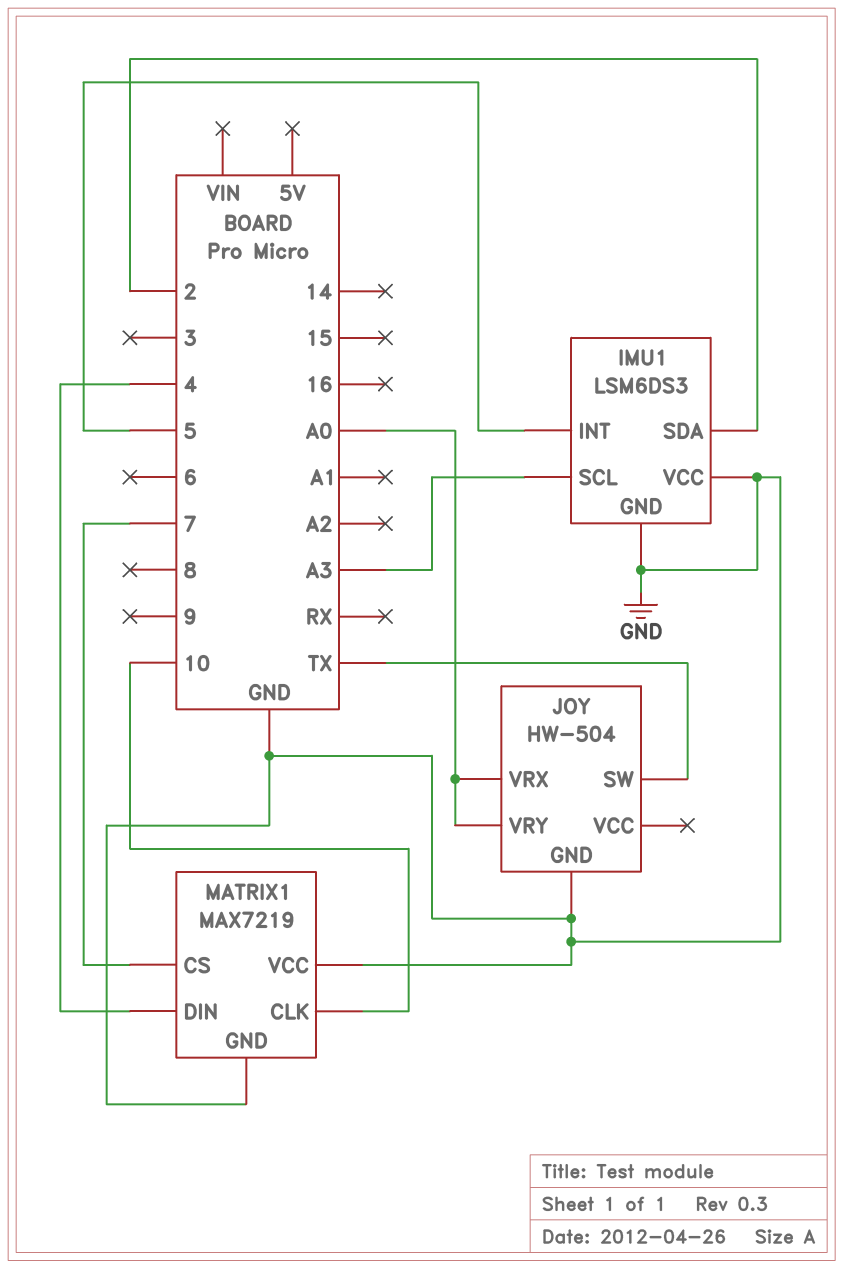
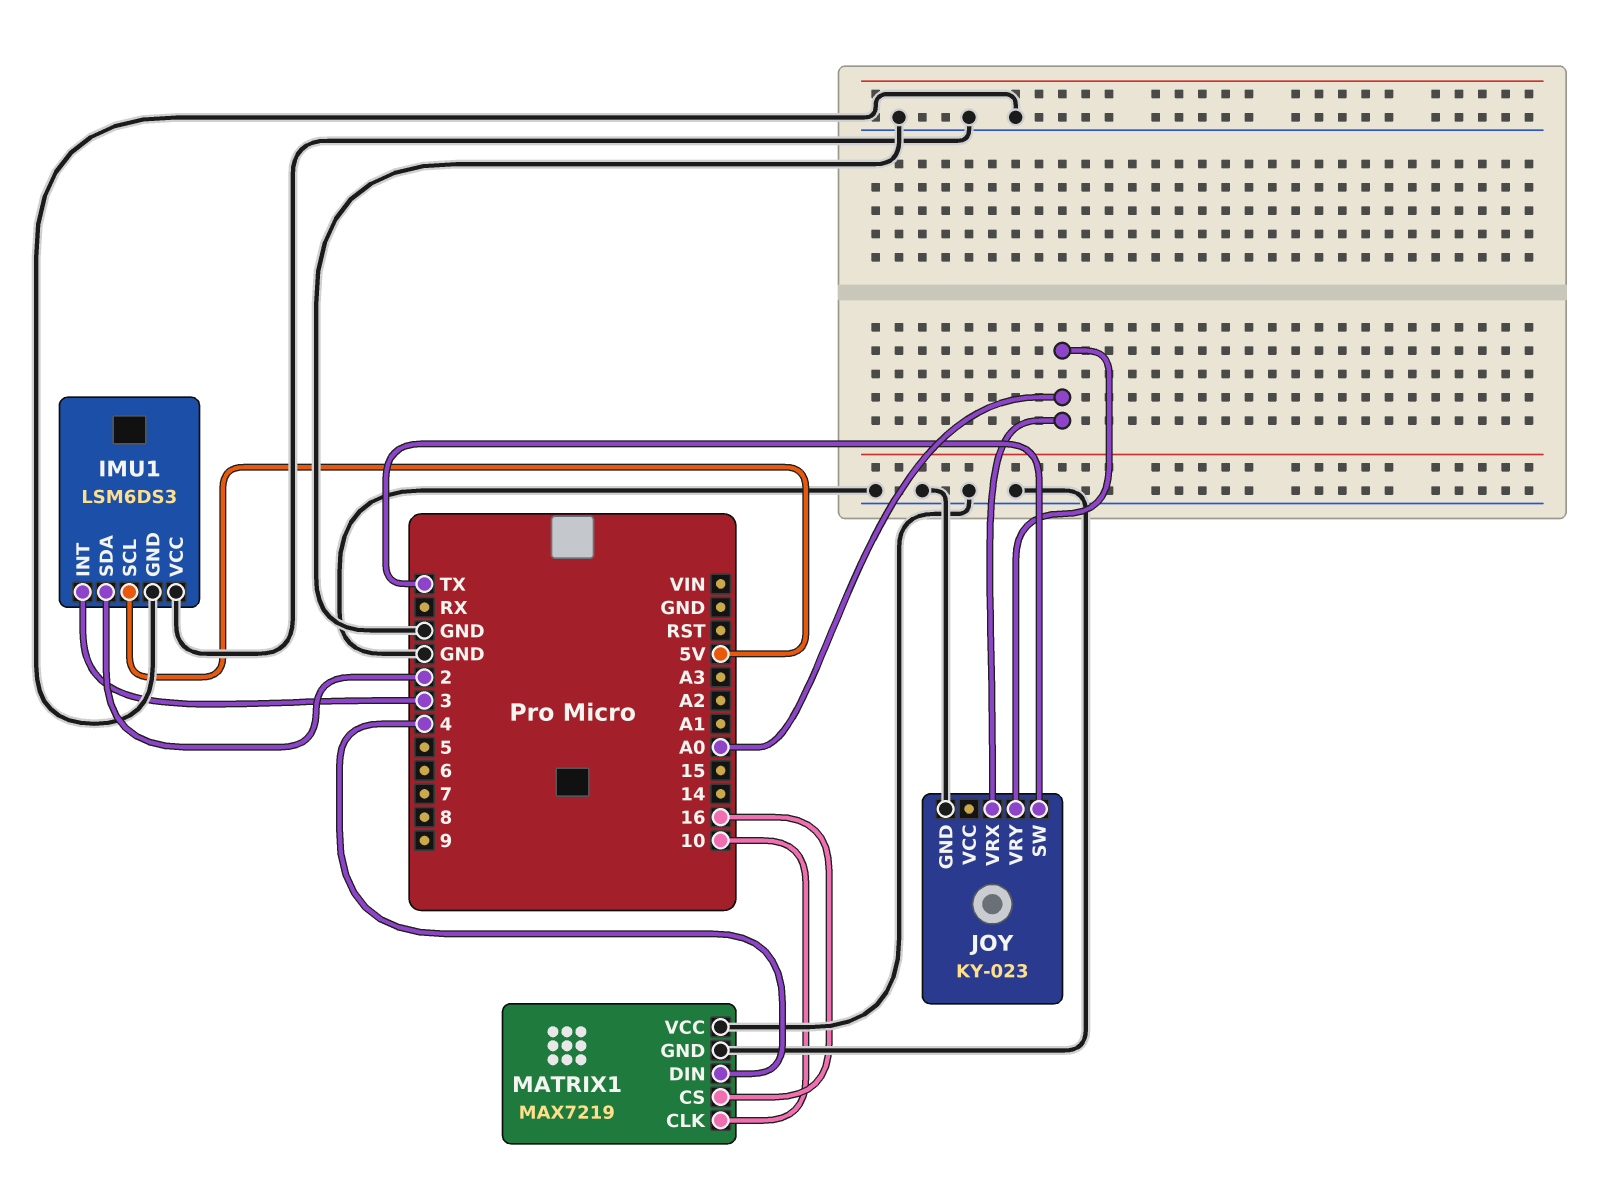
IMU1 pin INT: 5 -> 3
IMU1 pin SCL: A3 -> 5V
JOY: HW-504 -> KY-023
MATRIX1 pin CS: 7 -> 16

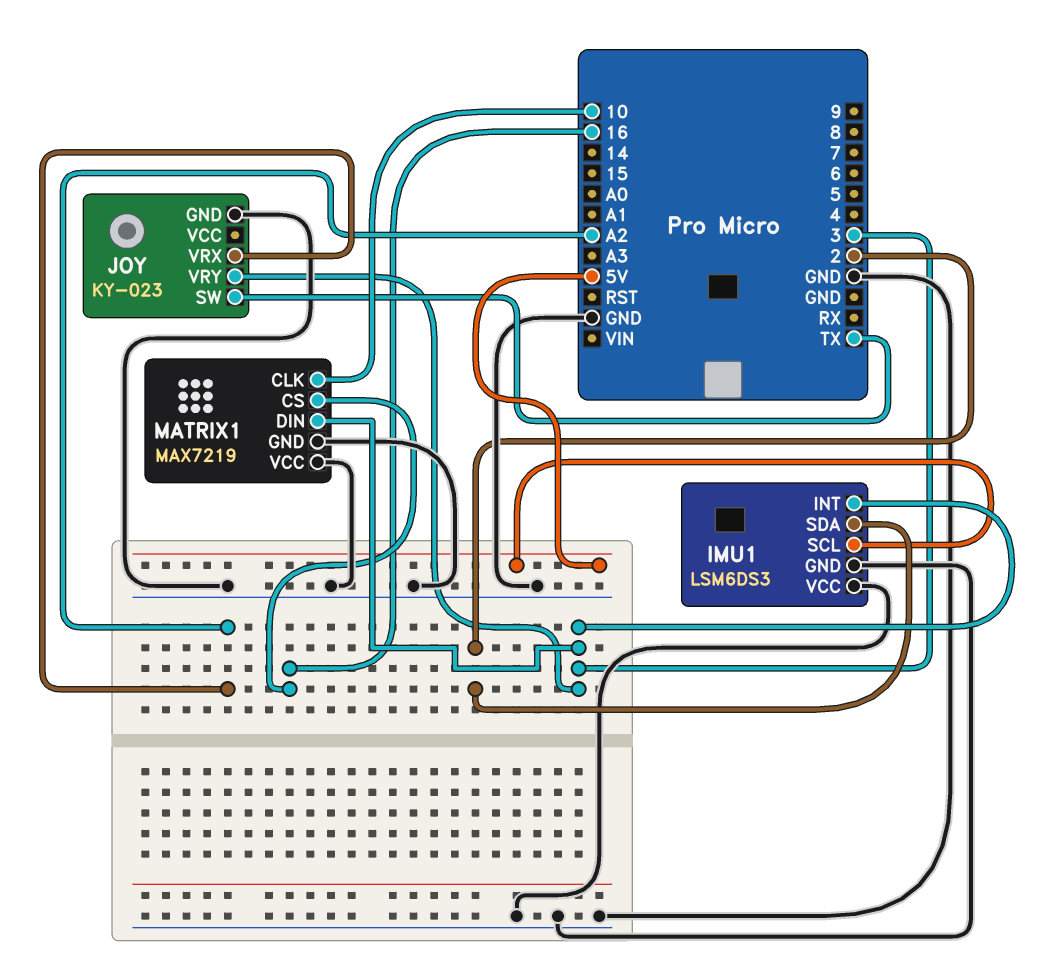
JOY pin VRX: A0 -> A2
JOY pin VRY: A0 -> 3
MATRIX1 pin DIN: 4 -> 3

